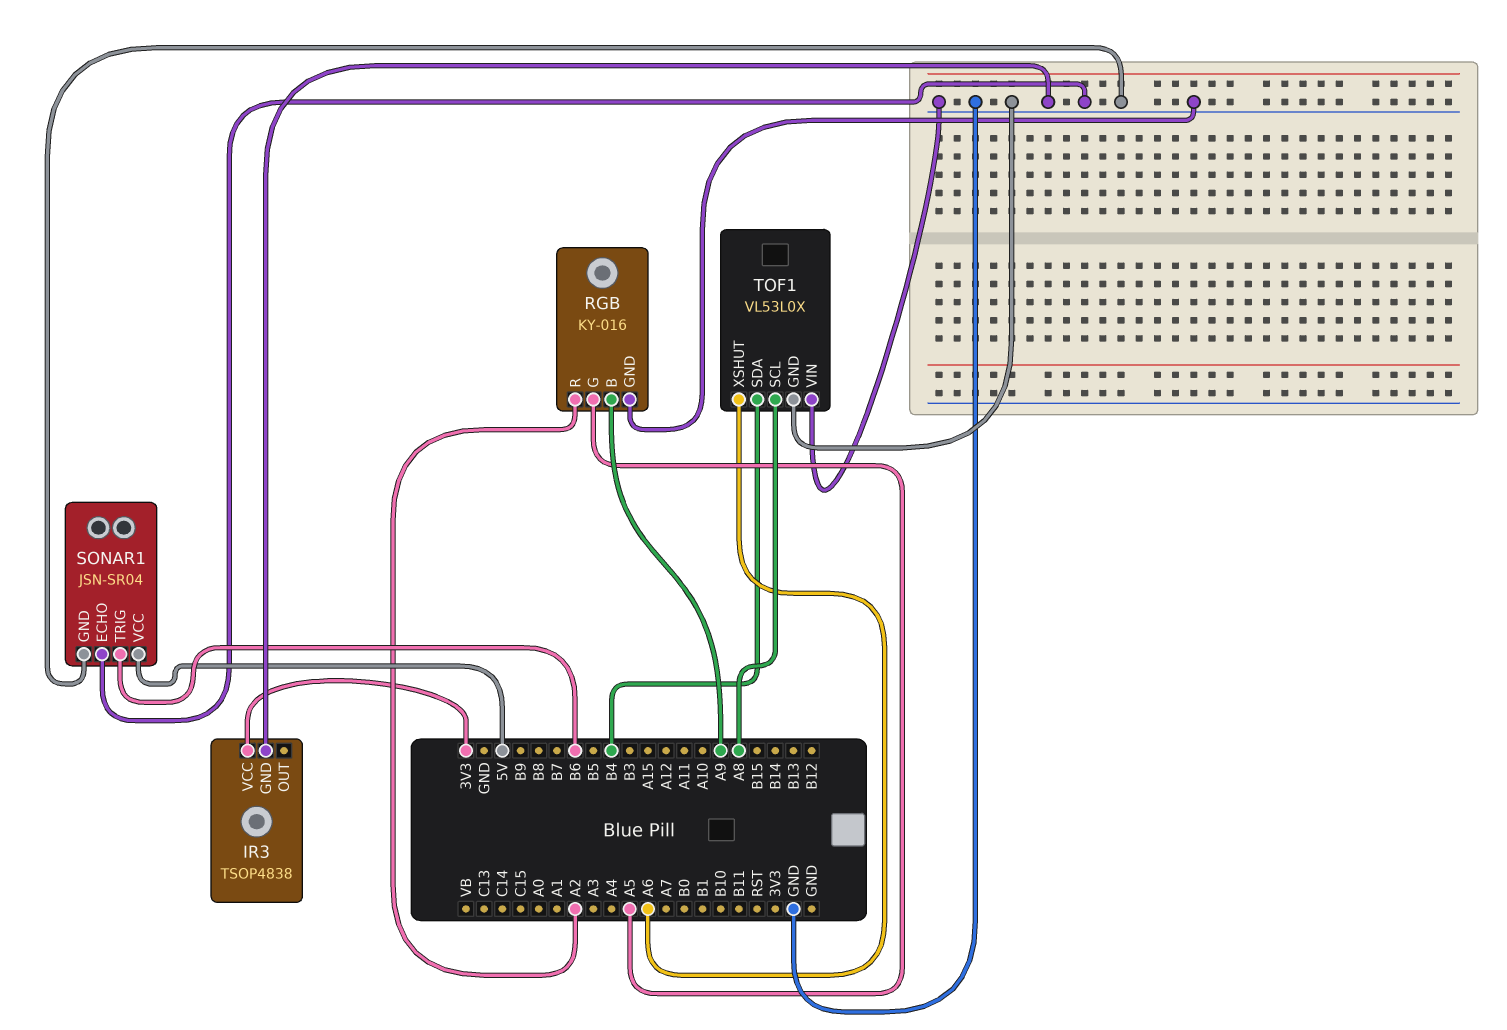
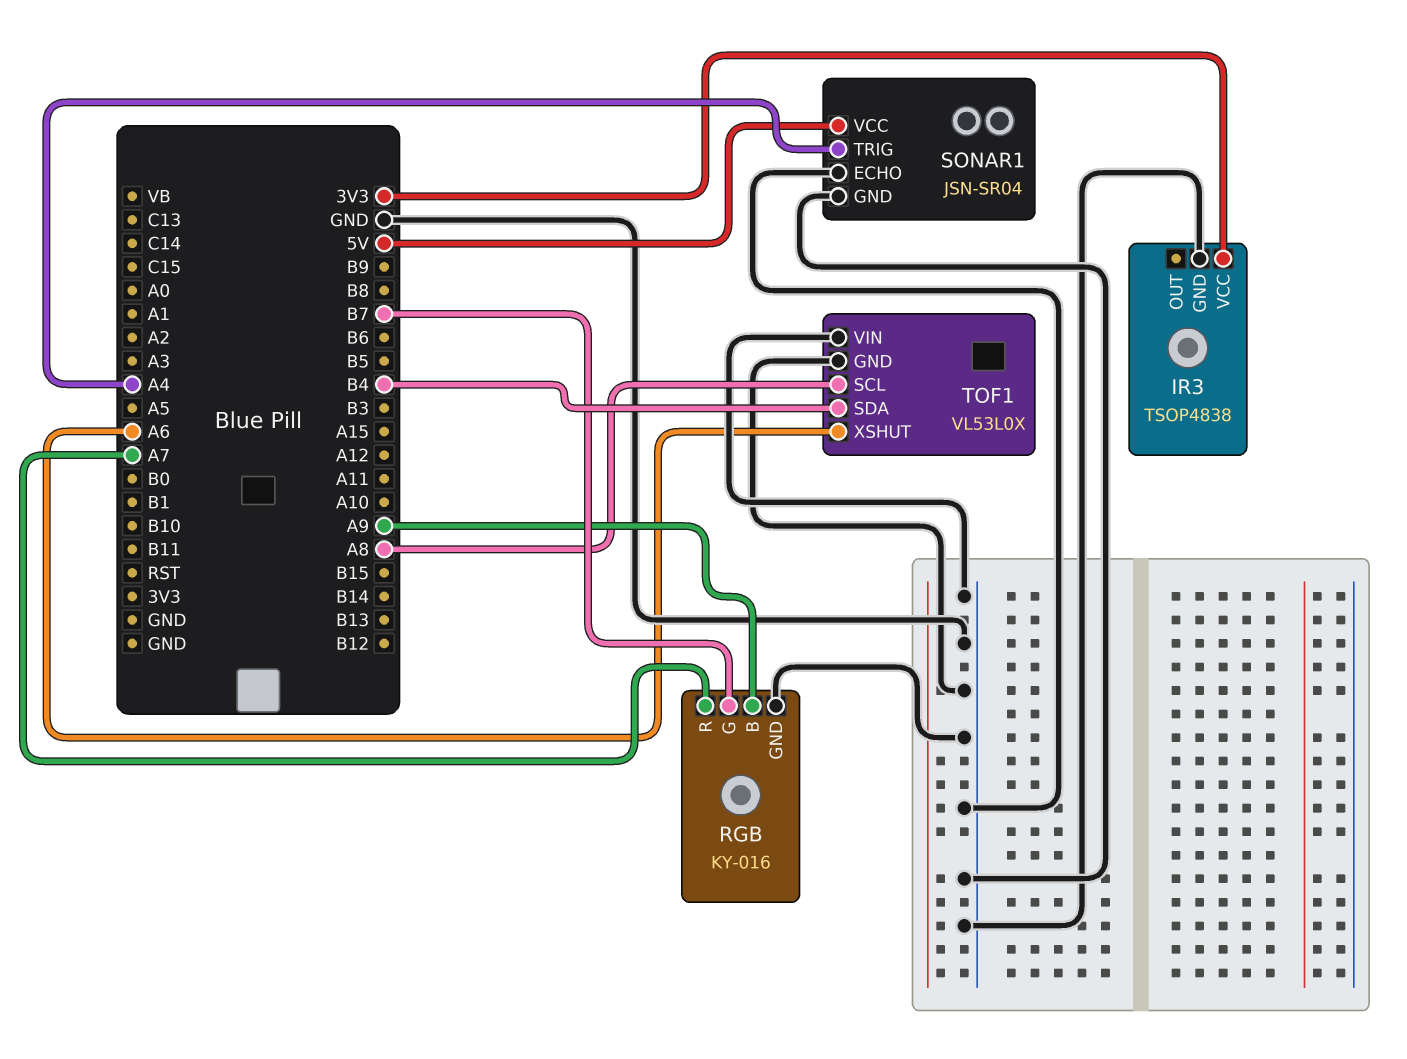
RGB pin G: A5 -> B7
RGB pin R: A2 -> A7
SONAR1 pin TRIG: B6 -> A4

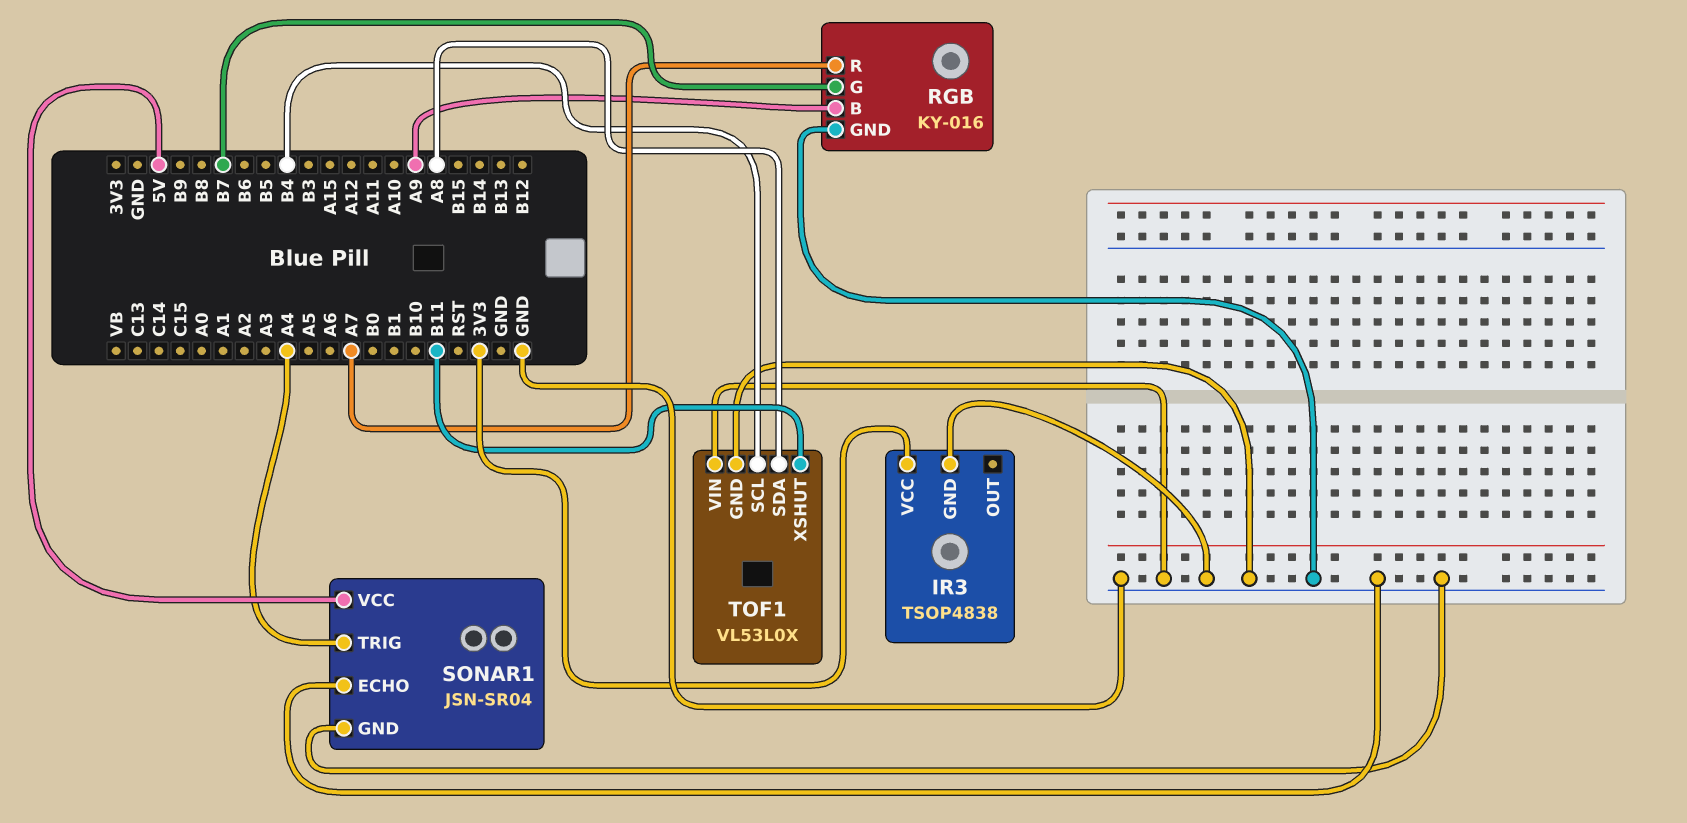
TOF1 pin SCL: A8 -> B4
TOF1 pin SDA: B4 -> A8
TOF1 pin XSHUT: A6 -> B11

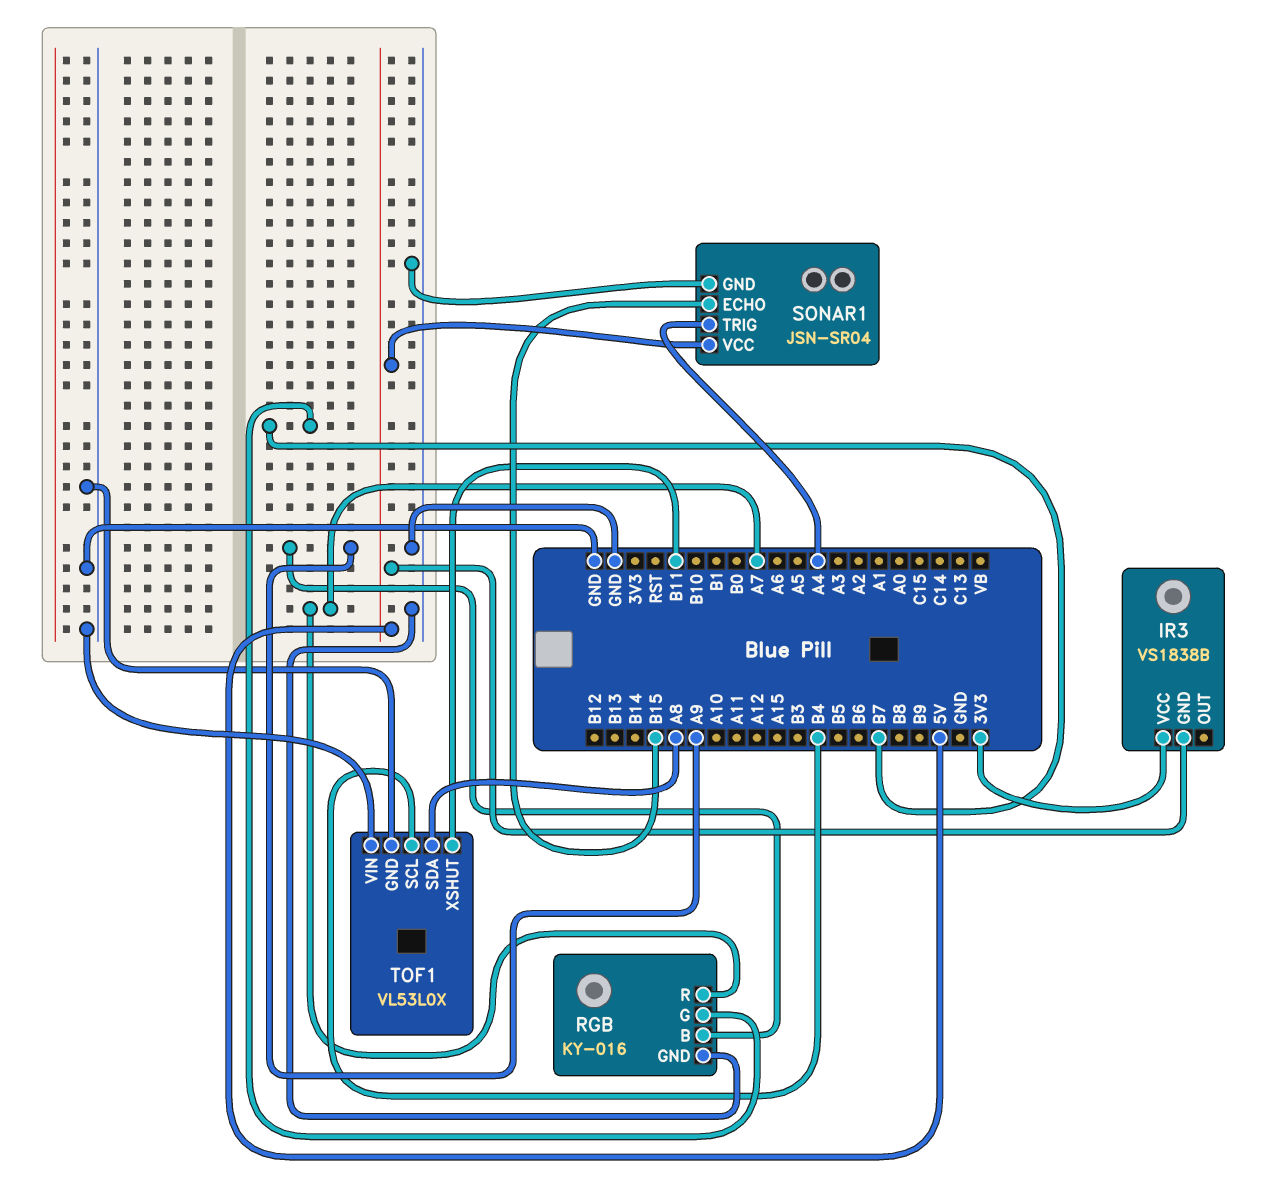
IR3: TSOP4838 -> VS1838B
IR3 pin GND: GND -> 5V
SONAR1 pin ECHO: GND -> B15

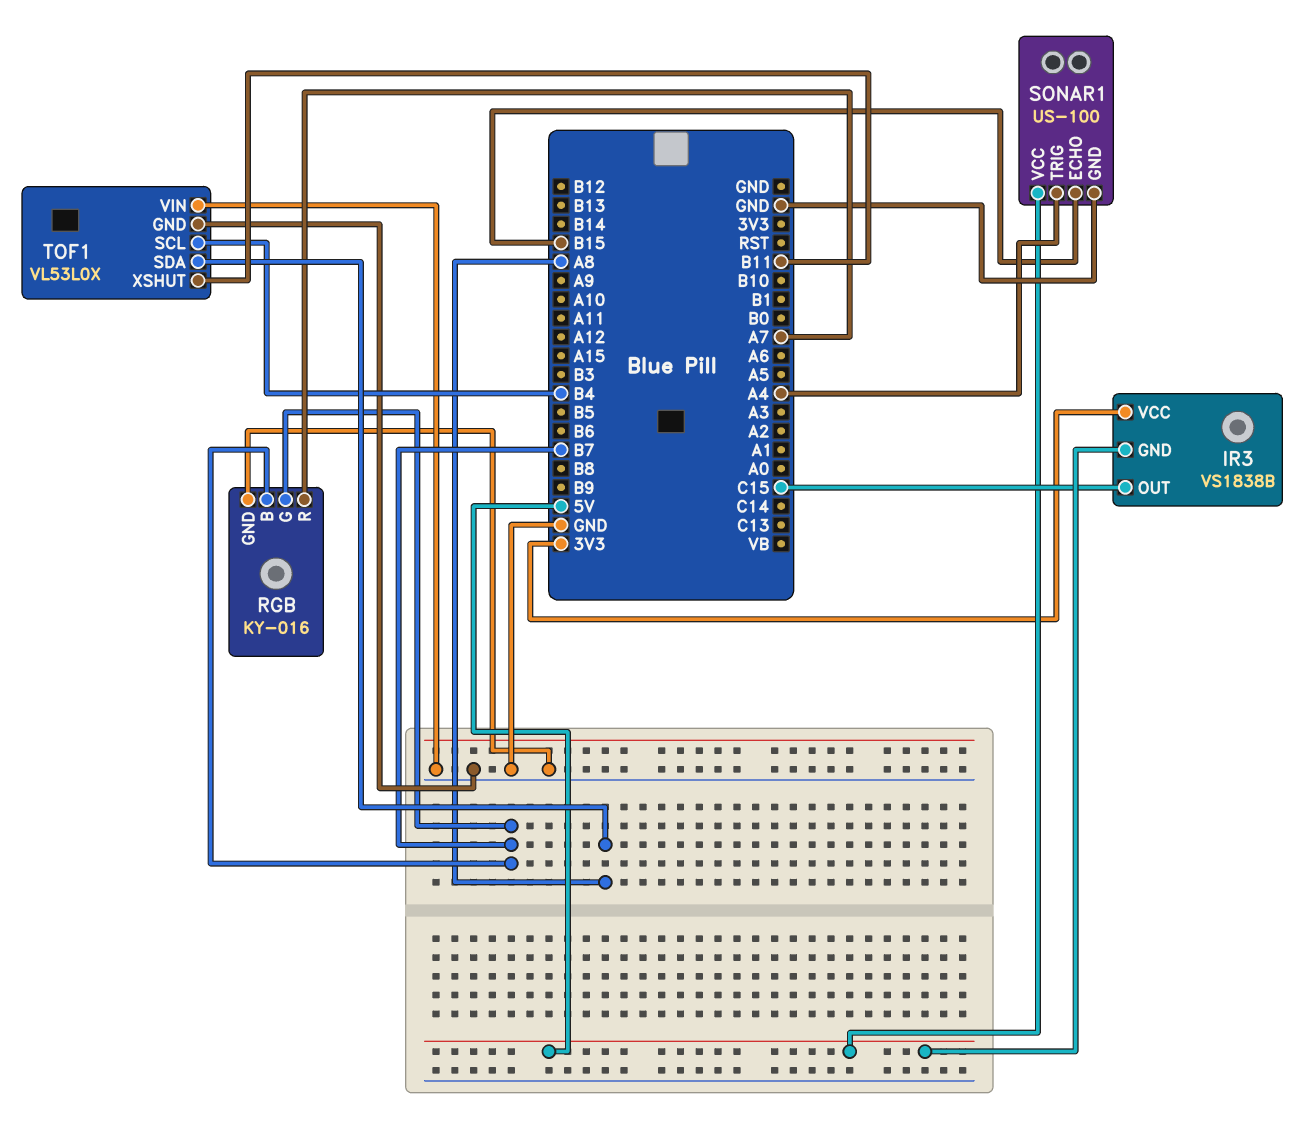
IR3 pin OUT: none -> C15
RGB pin B: A9 -> B7
SONAR1: JSN-SR04 -> US-100

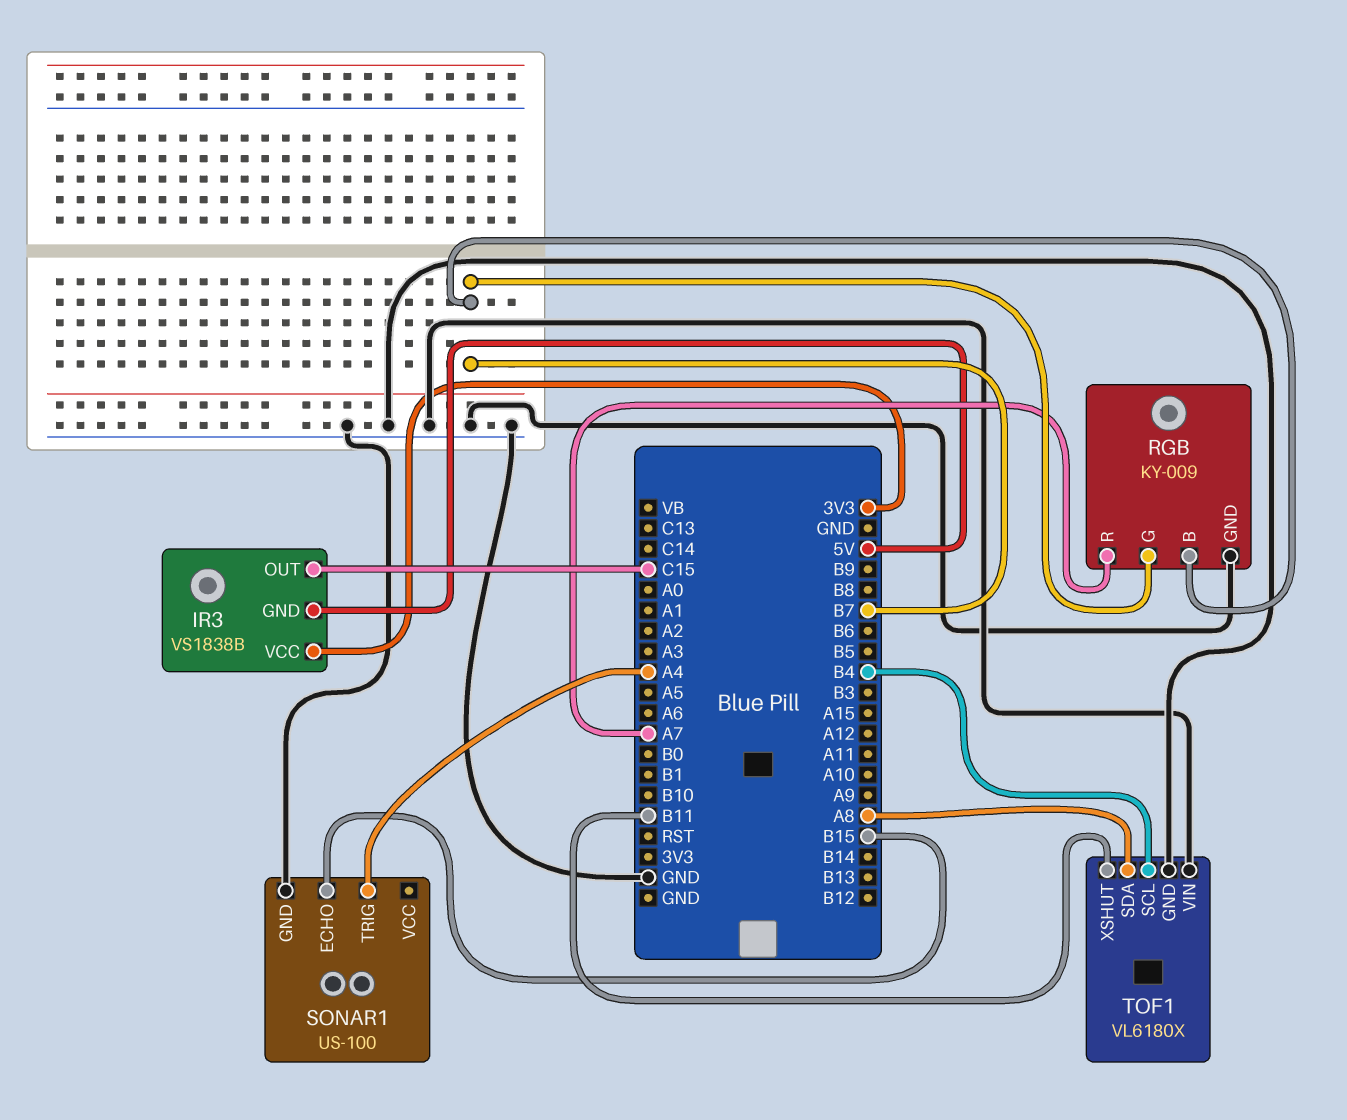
RGB: KY-016 -> KY-009
SONAR1 pin VCC: 5V -> none
TOF1: VL53L0X -> VL6180X

